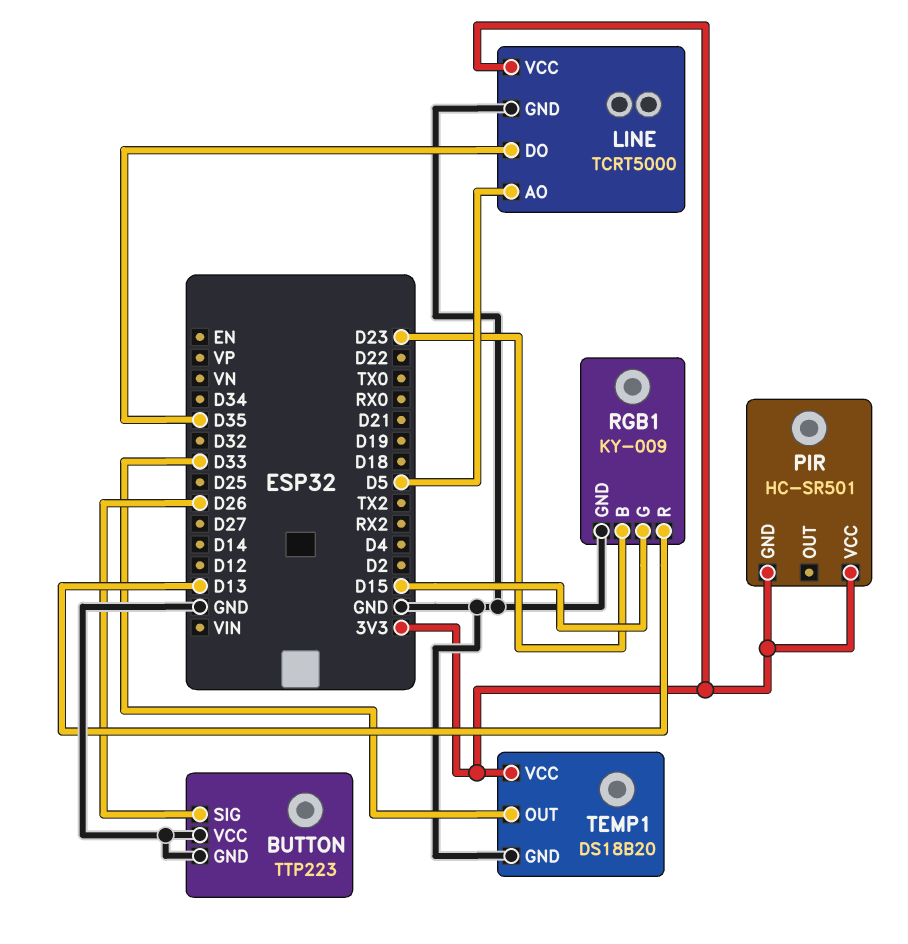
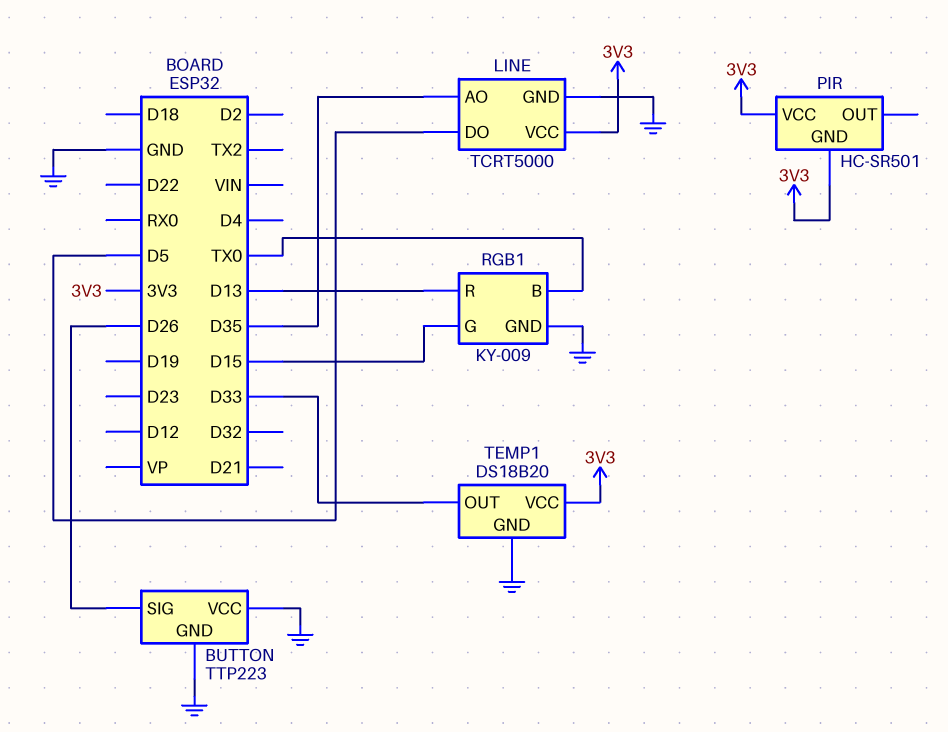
LINE pin AO: D5 -> D35
LINE pin DO: D35 -> D5
RGB1 pin B: D23 -> TX0

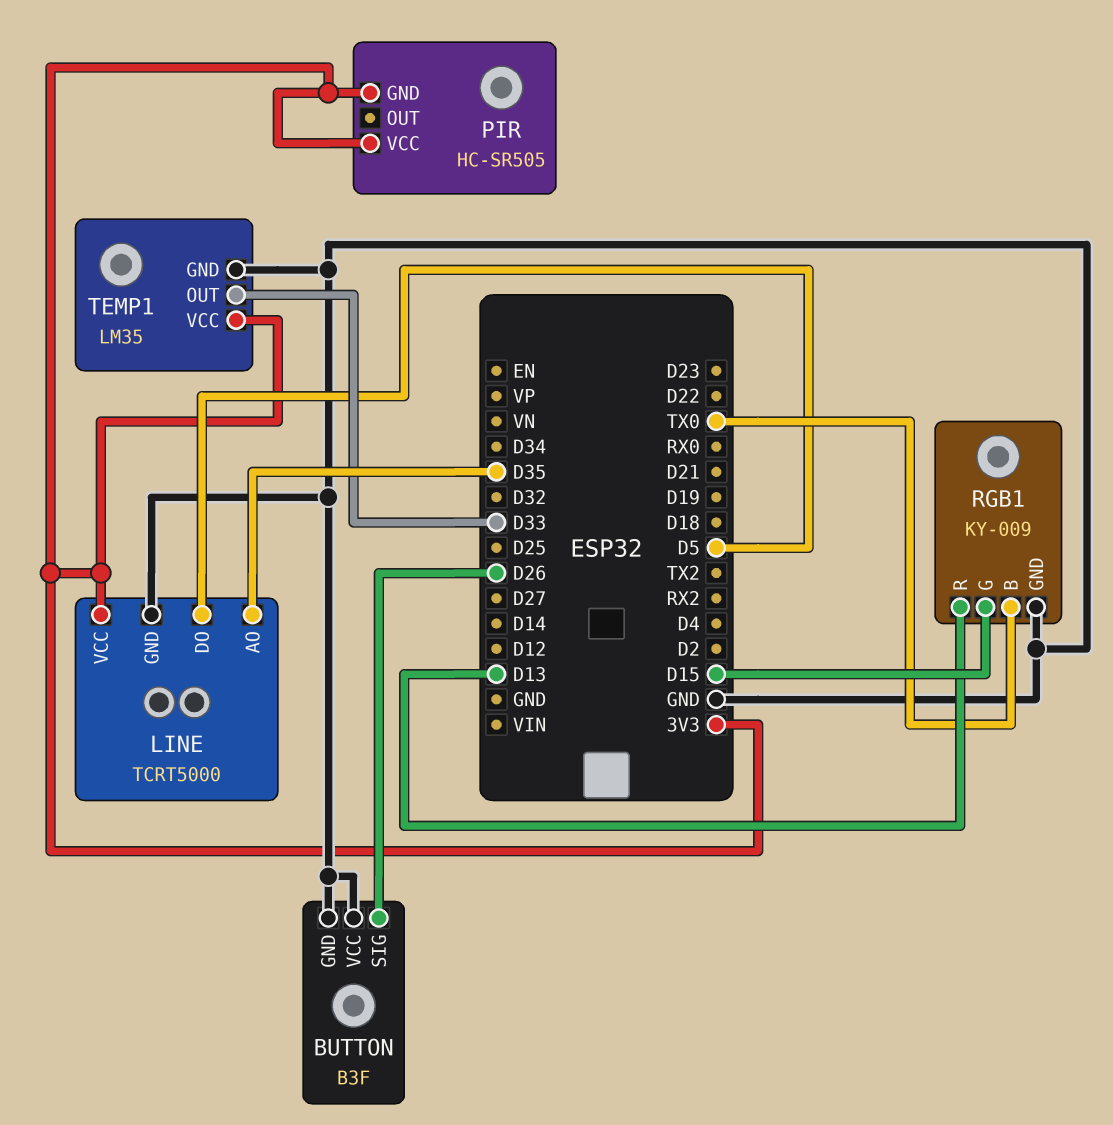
BUTTON: TTP223 -> B3F
PIR: HC-SR501 -> HC-SR505
TEMP1: DS18B20 -> LM35

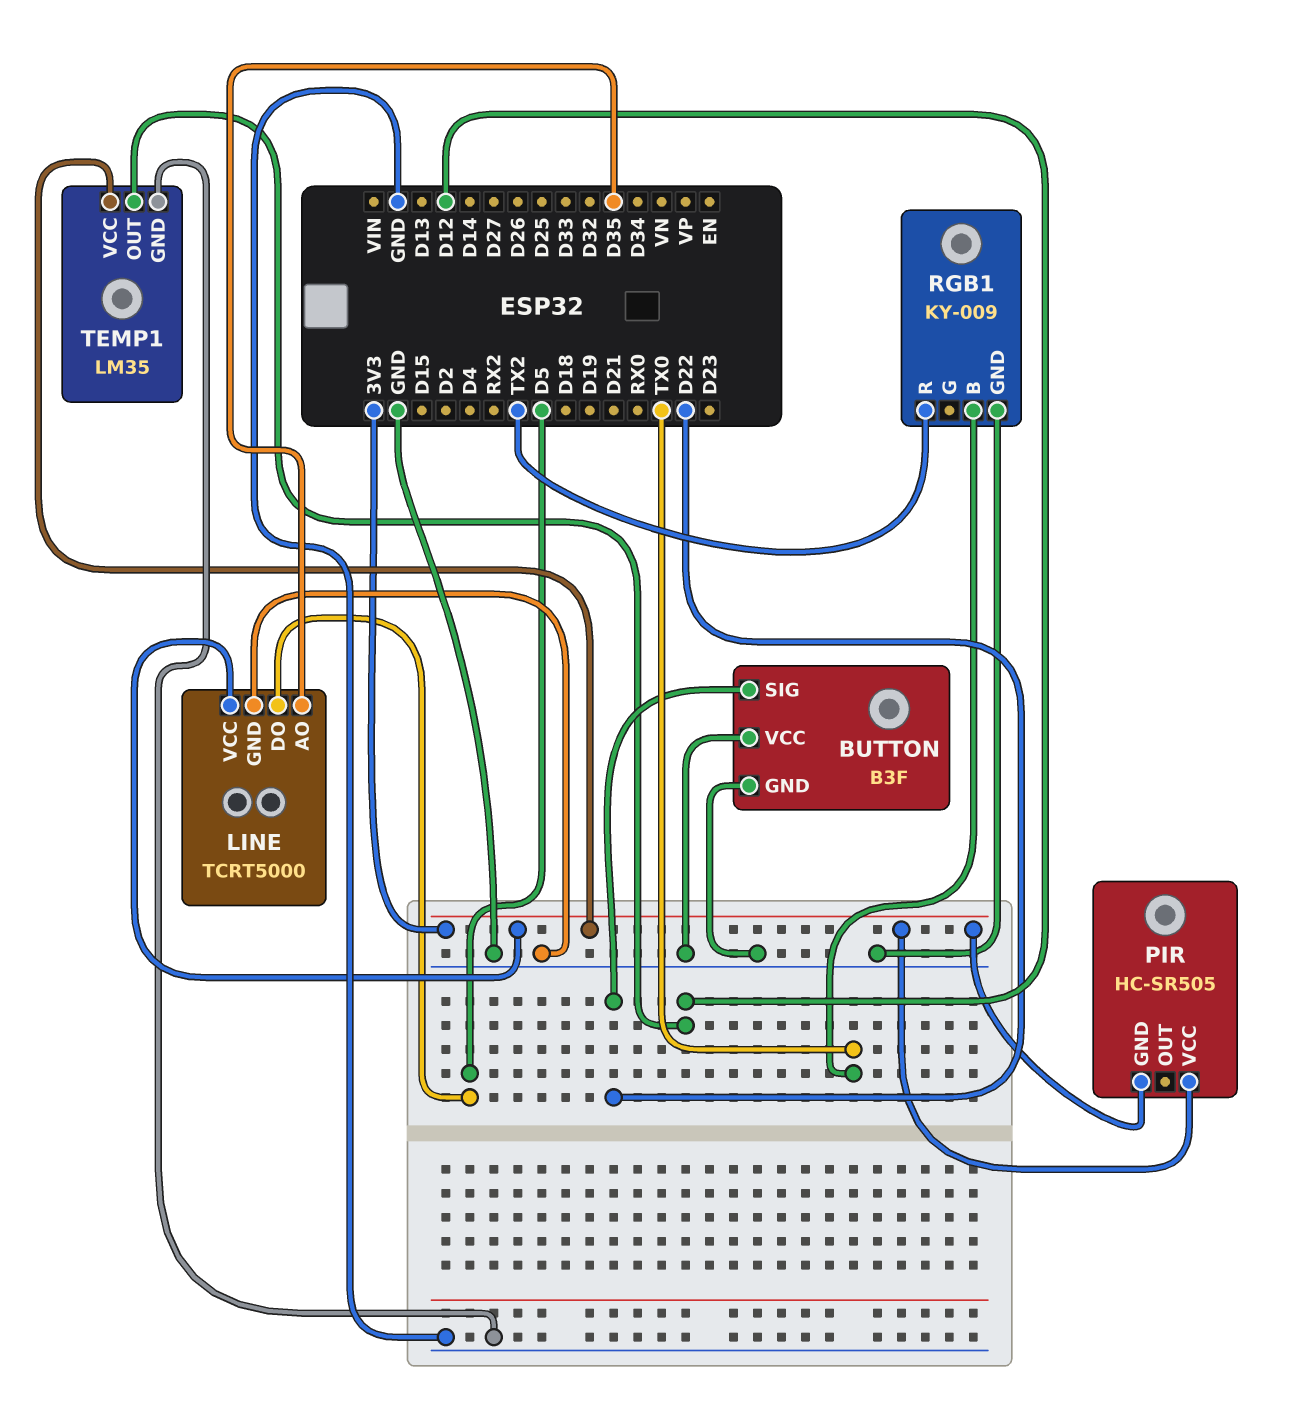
BUTTON pin SIG: D26 -> D22
RGB1 pin G: D15 -> none
RGB1 pin R: D13 -> TX2
TEMP1 pin OUT: D33 -> D12

